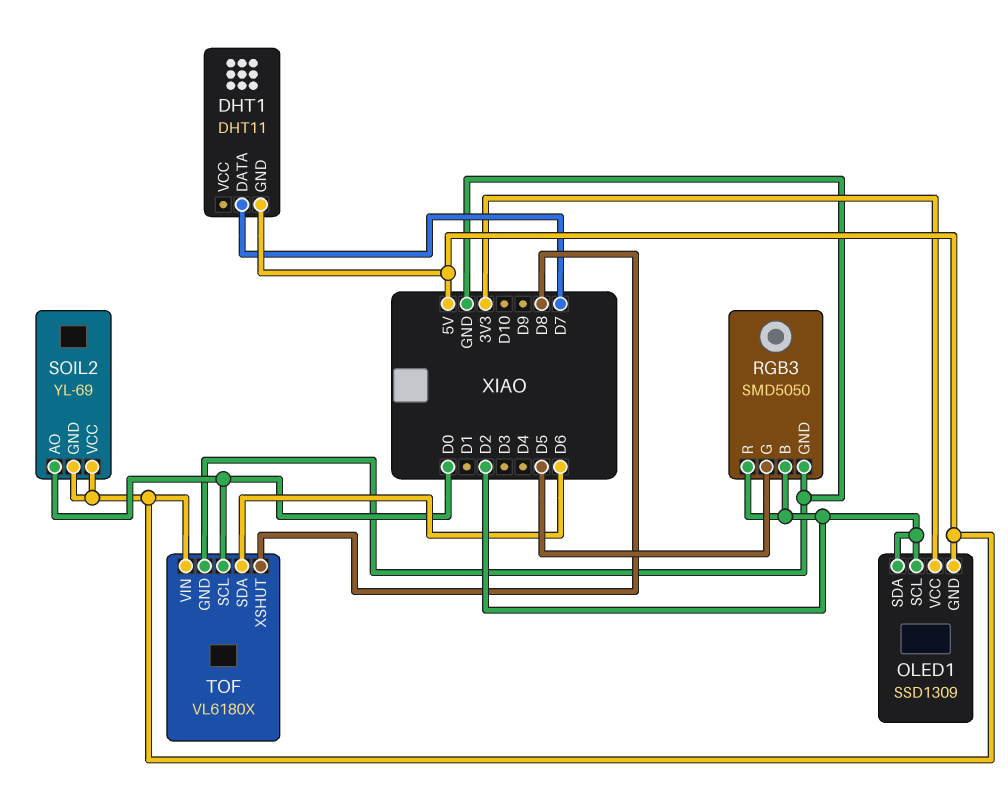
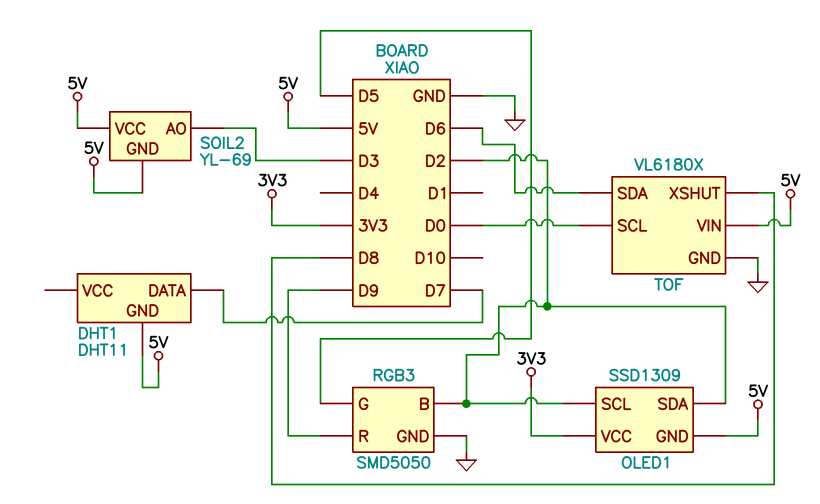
RGB3 pin R: D2 -> D9
SOIL2 pin AO: D0 -> D3

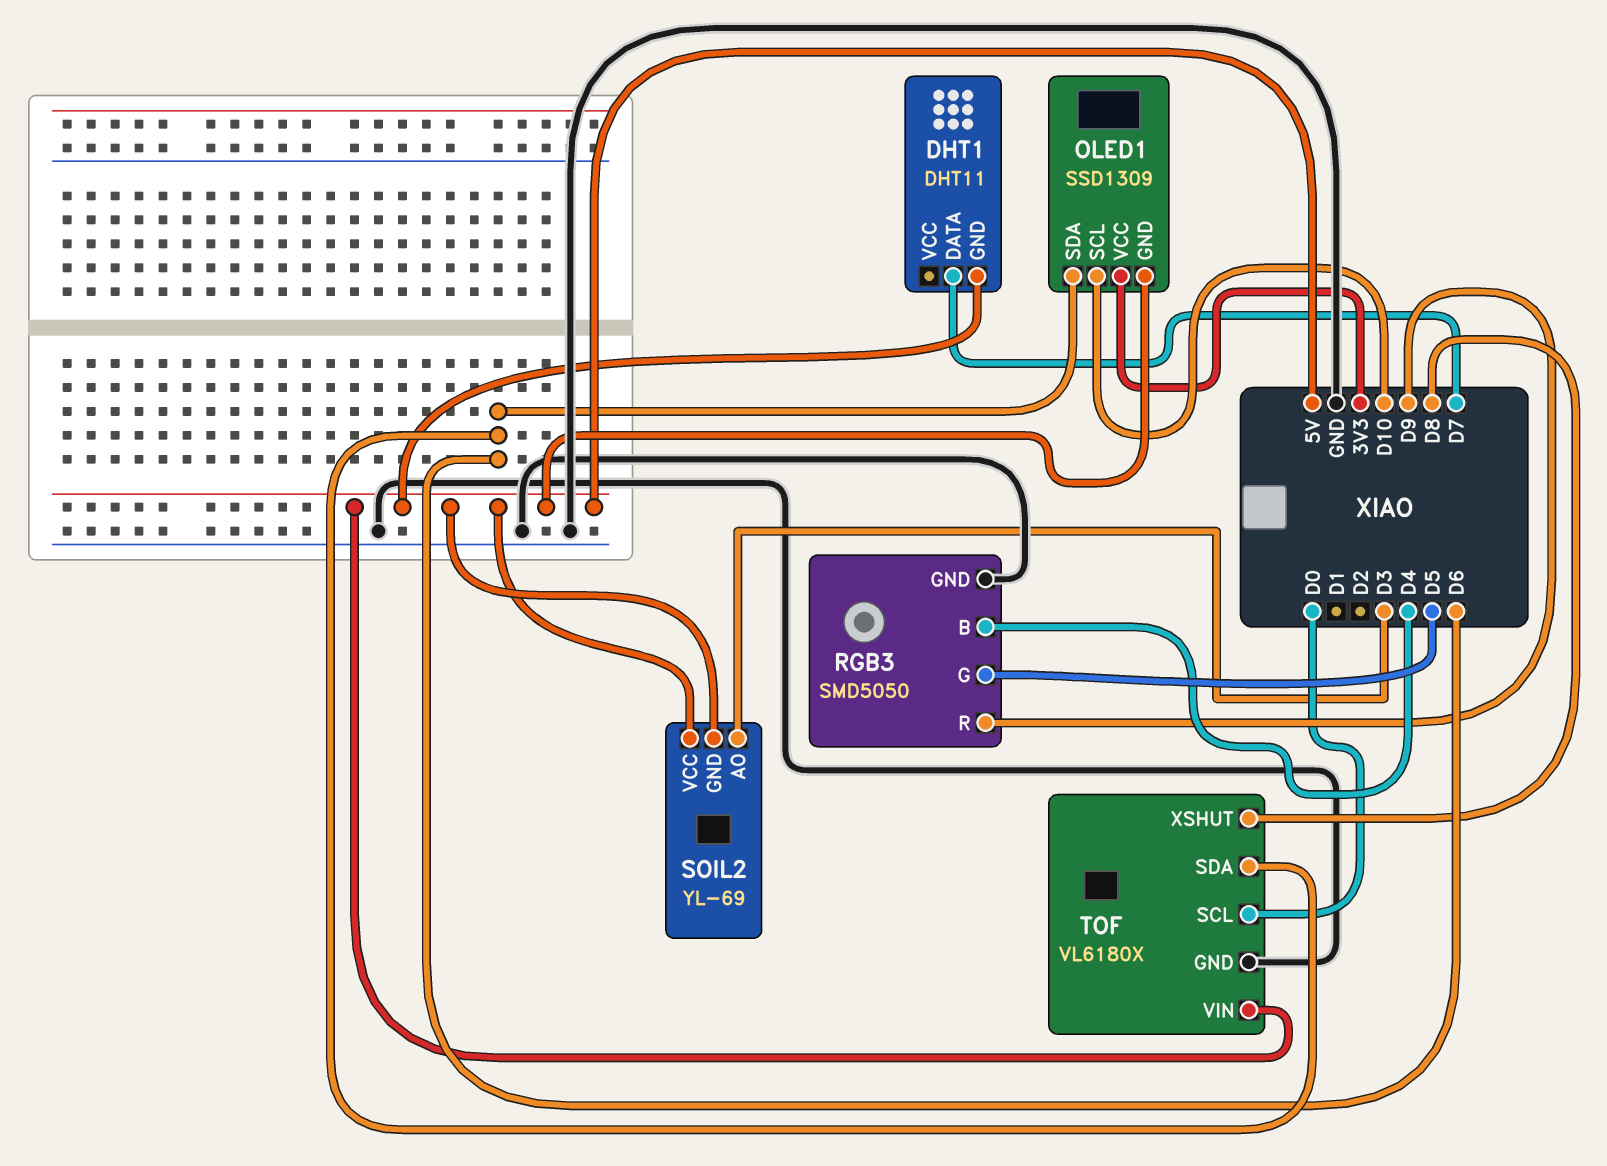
OLED1 pin SCL: D2 -> D10
OLED1 pin SDA: D2 -> D6
RGB3 pin B: D2 -> D4

